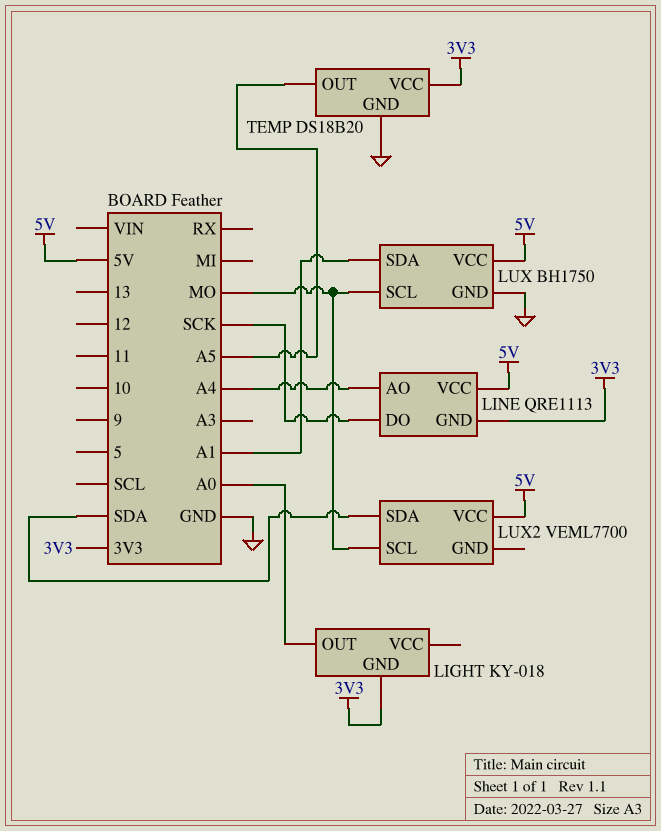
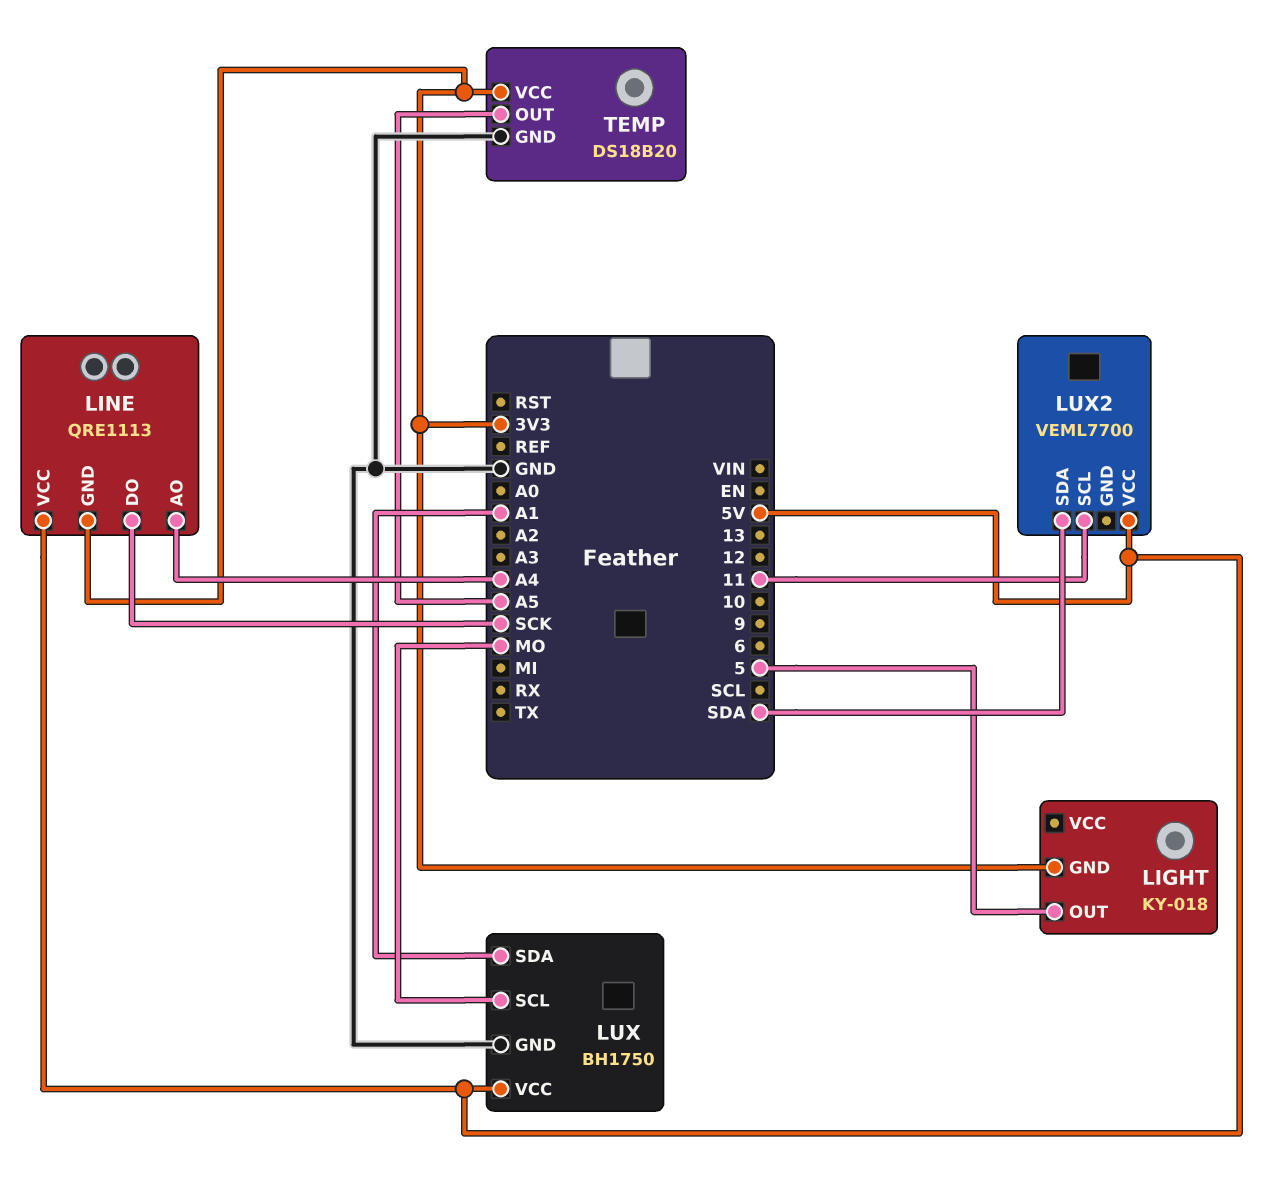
LIGHT pin OUT: A0 -> 5
LUX2 pin SCL: MO -> 11

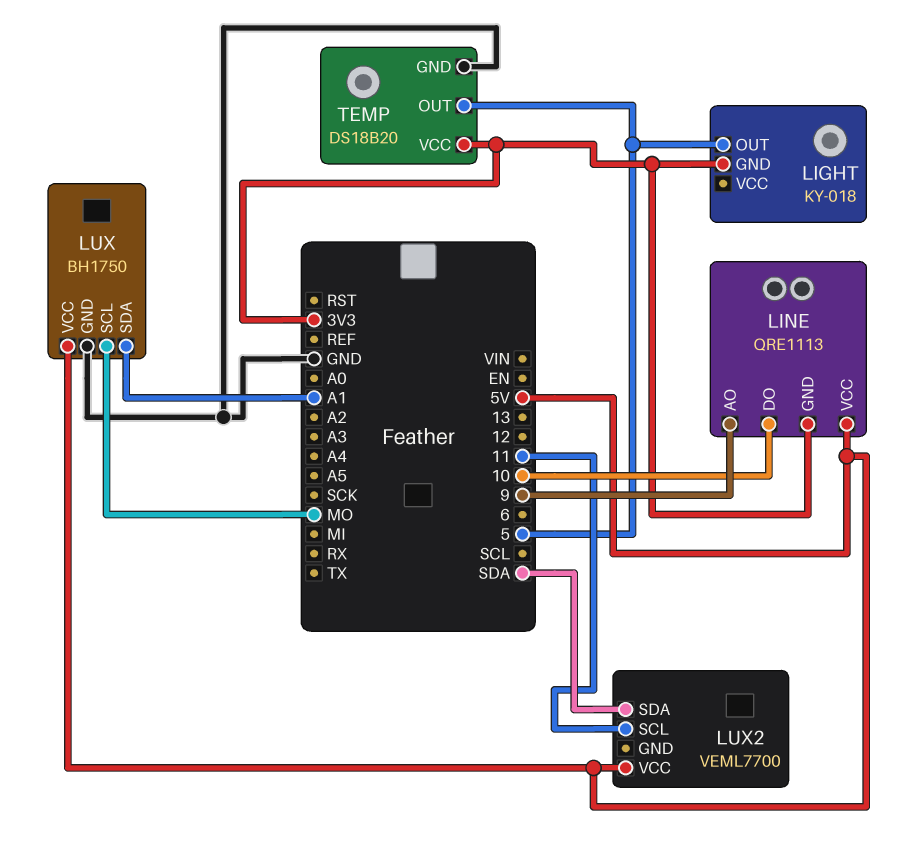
LINE pin AO: A4 -> 9
LINE pin DO: SCK -> 10
TEMP pin OUT: A5 -> 5

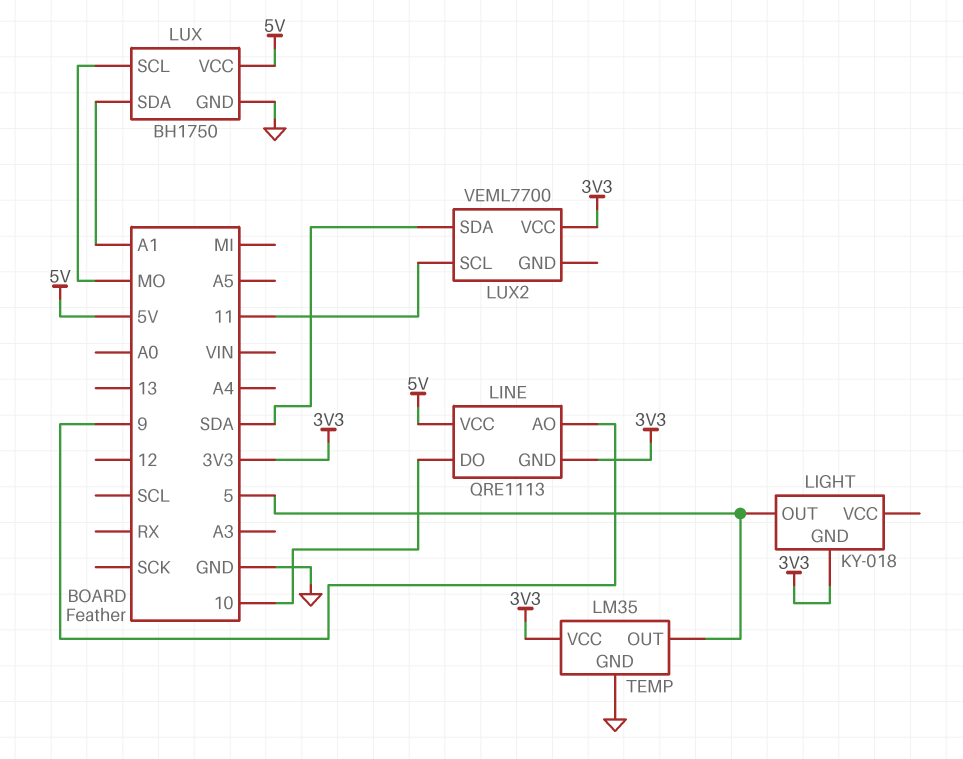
LUX2 pin VCC: 5V -> 3V3
TEMP: DS18B20 -> LM35

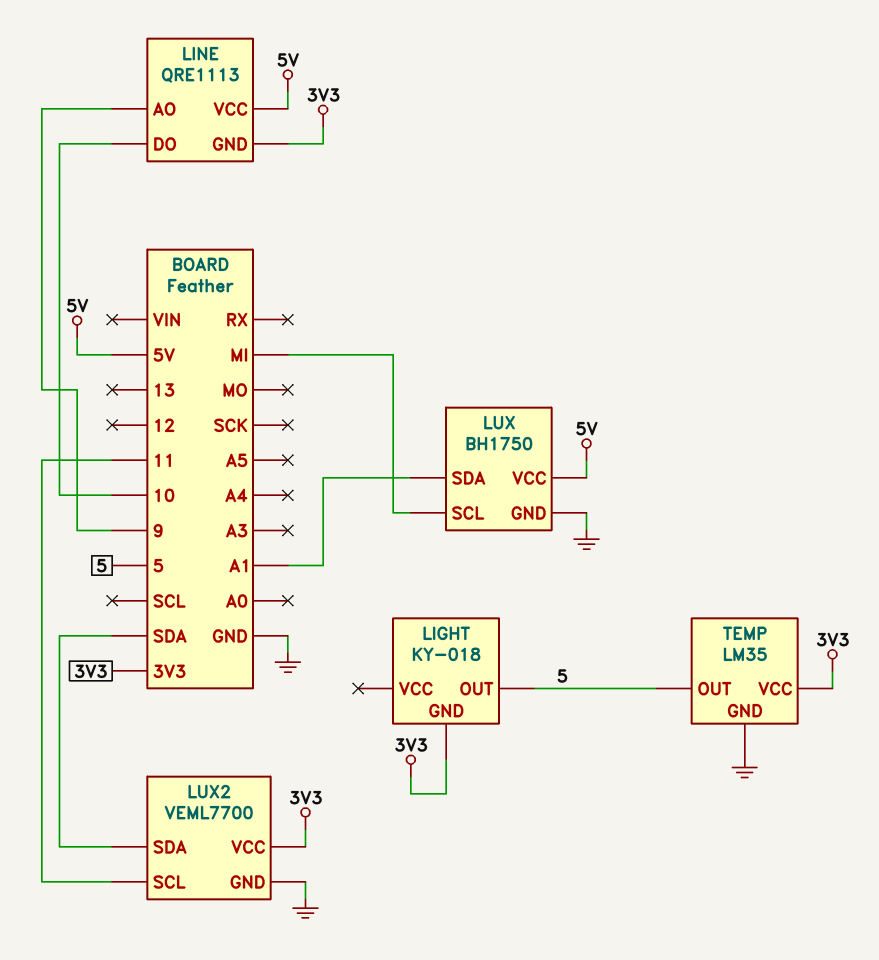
LUX pin SCL: MO -> MI
LUX2 pin GND: none -> GND

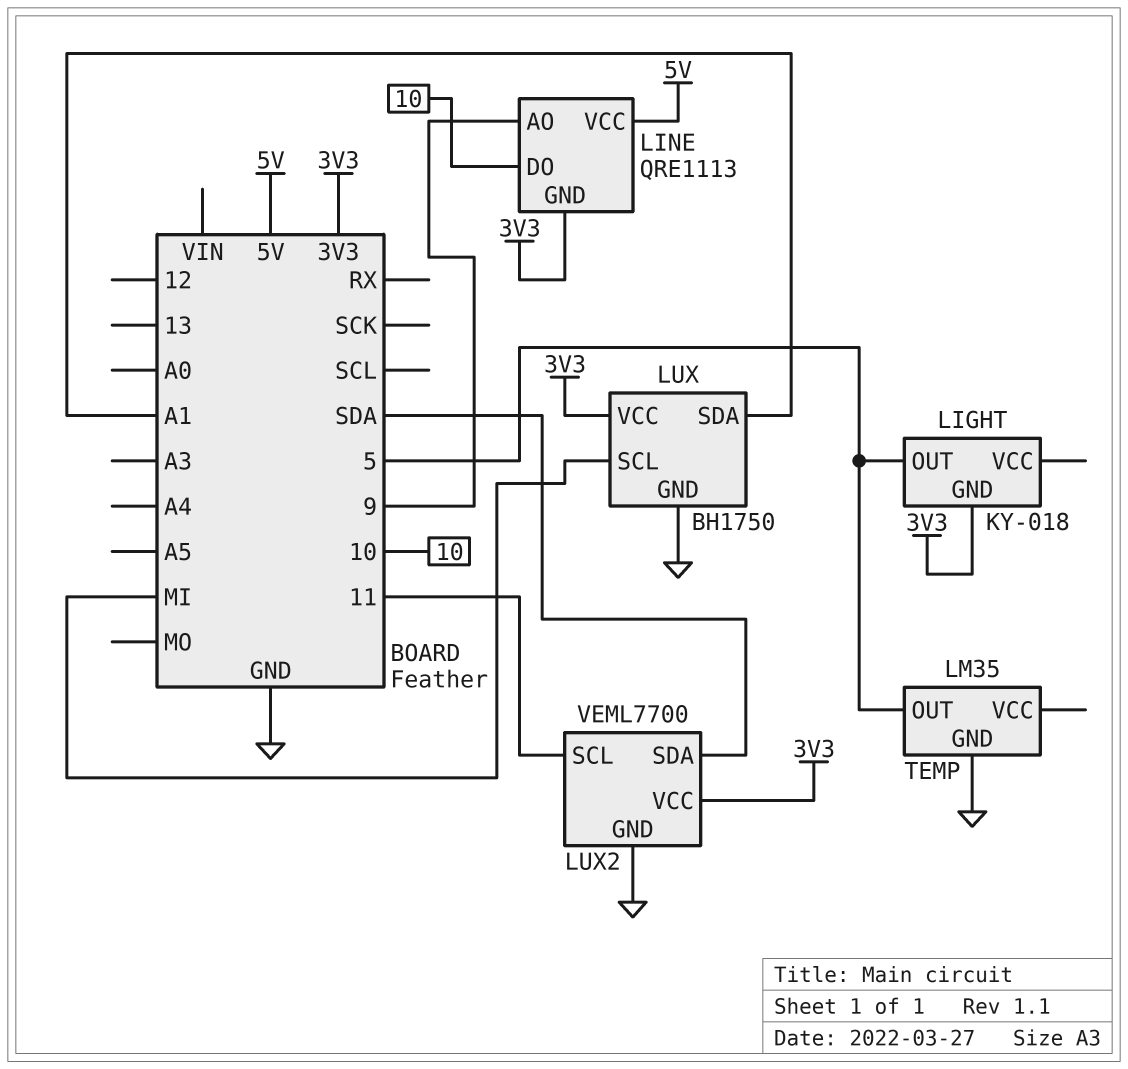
LUX pin VCC: 5V -> 3V3
TEMP pin VCC: 3V3 -> none

